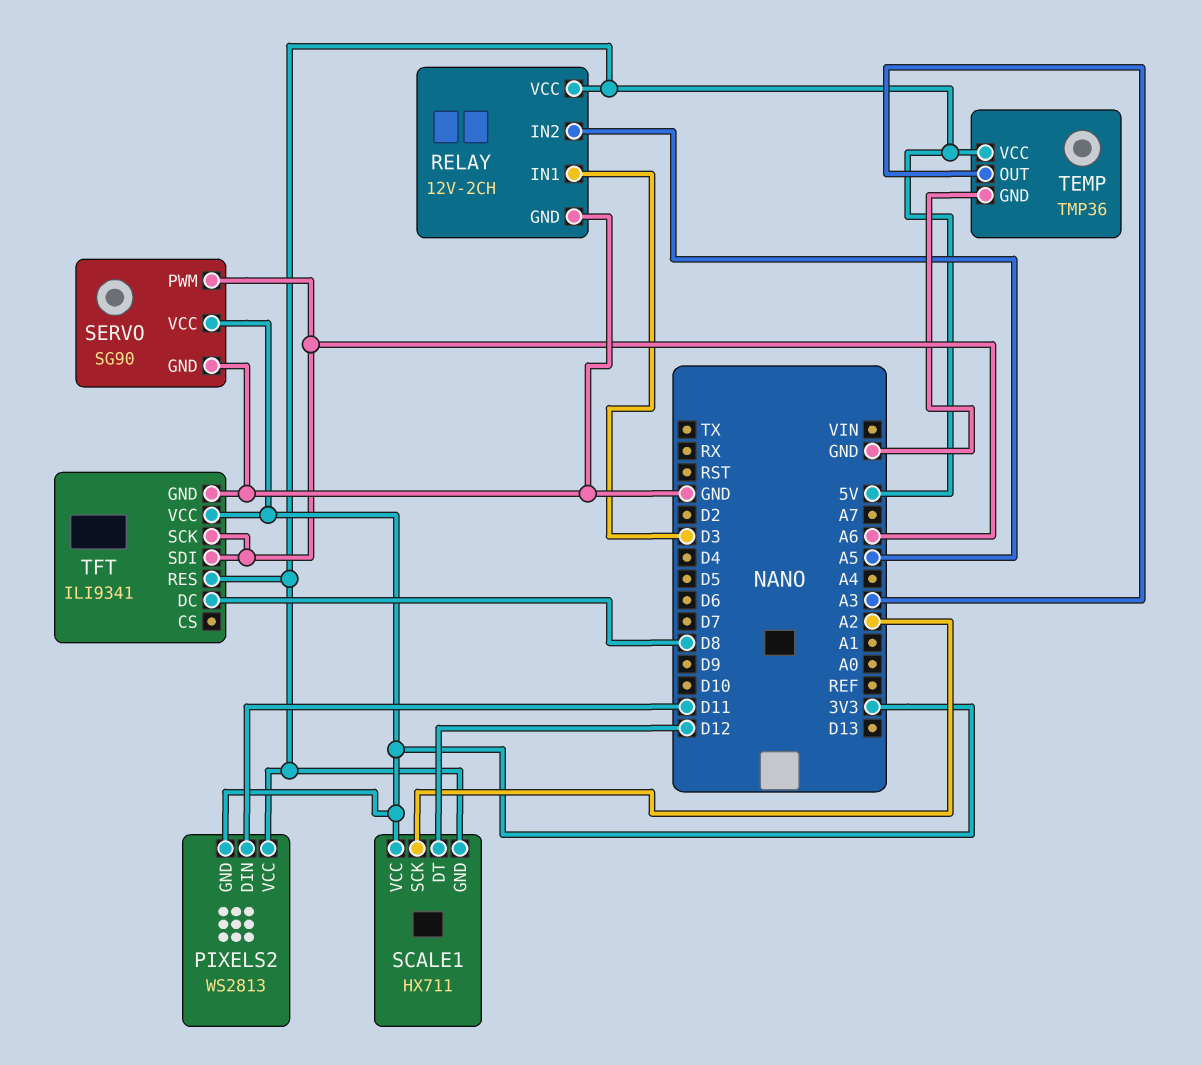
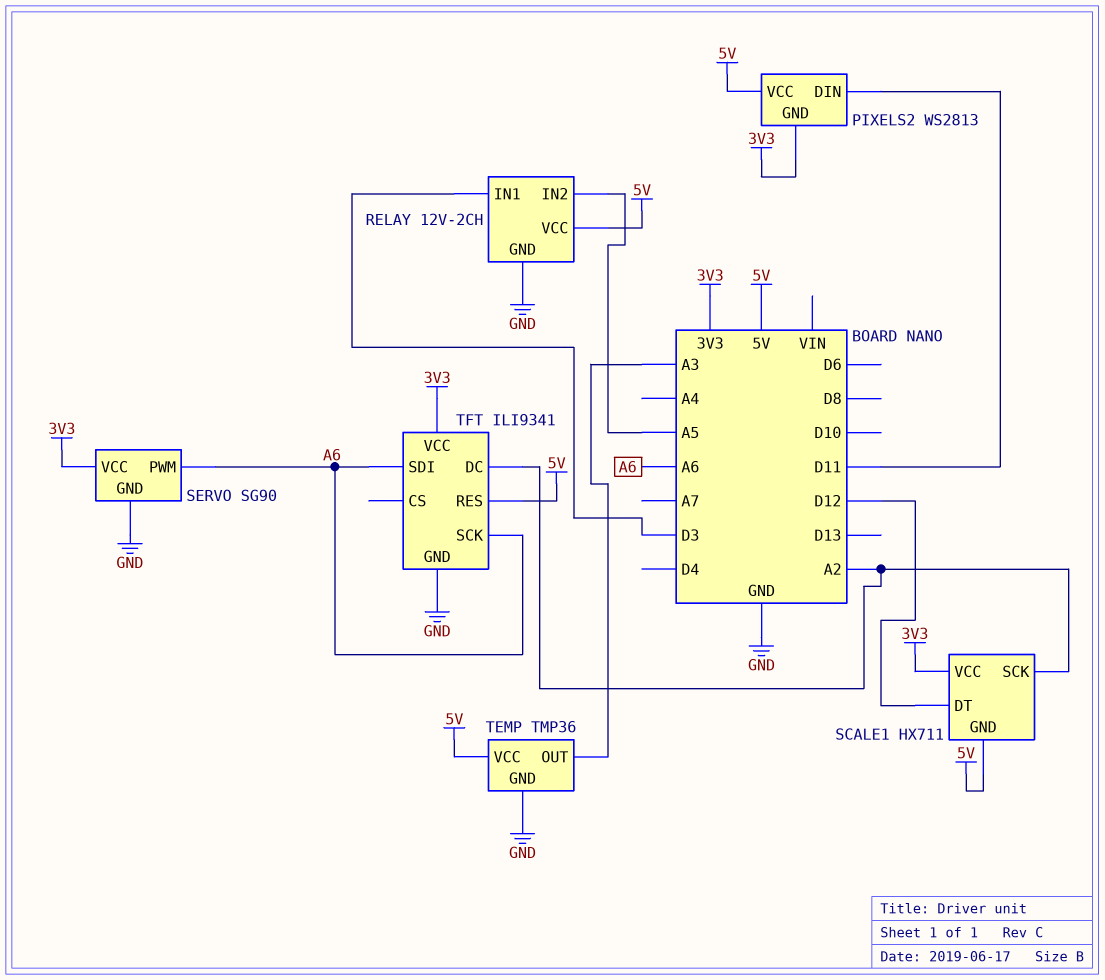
TFT pin DC: D8 -> A2

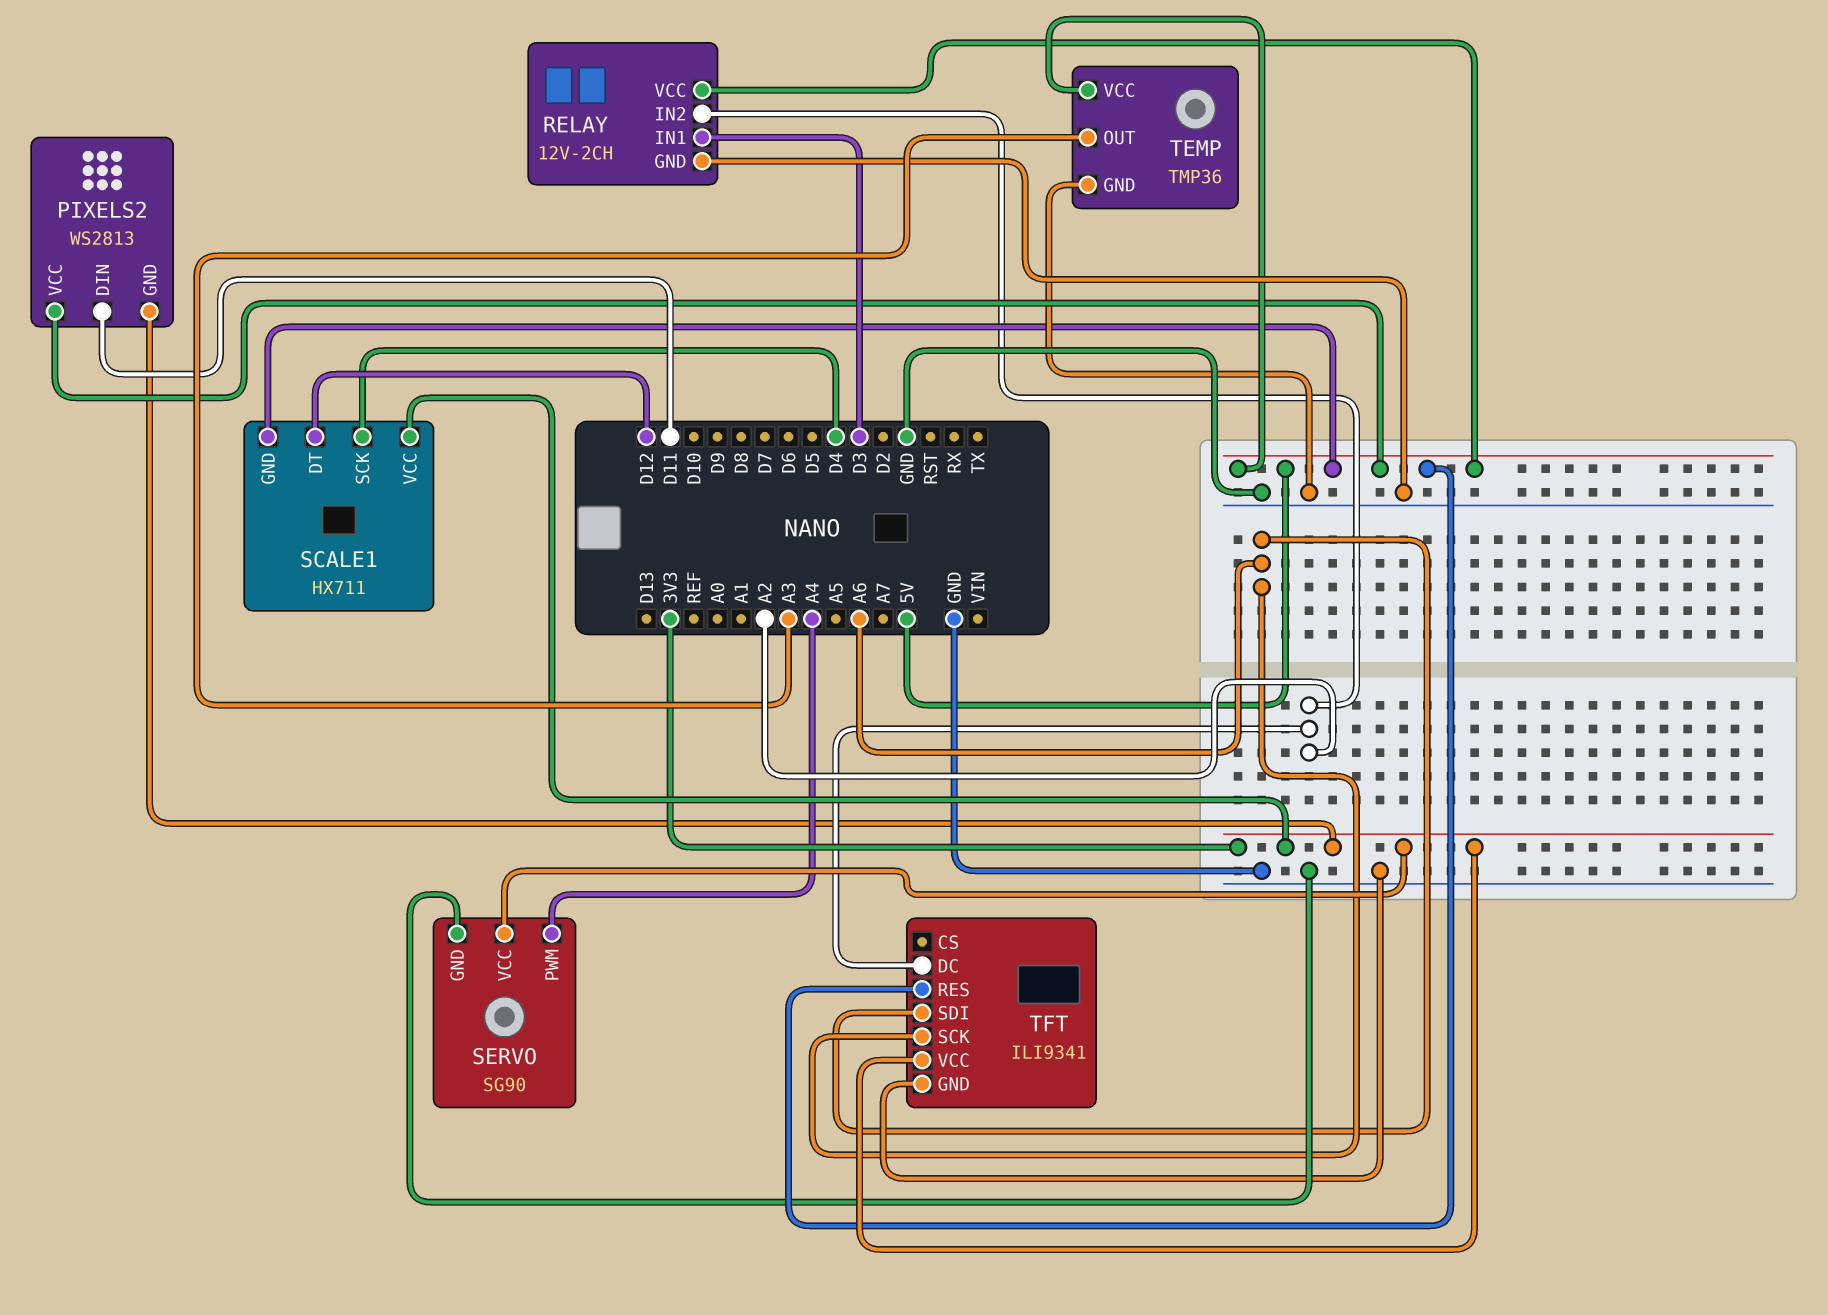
RELAY pin IN2: A5 -> A2
SCALE1 pin SCK: A2 -> D4
SERVO pin PWM: A6 -> A4

